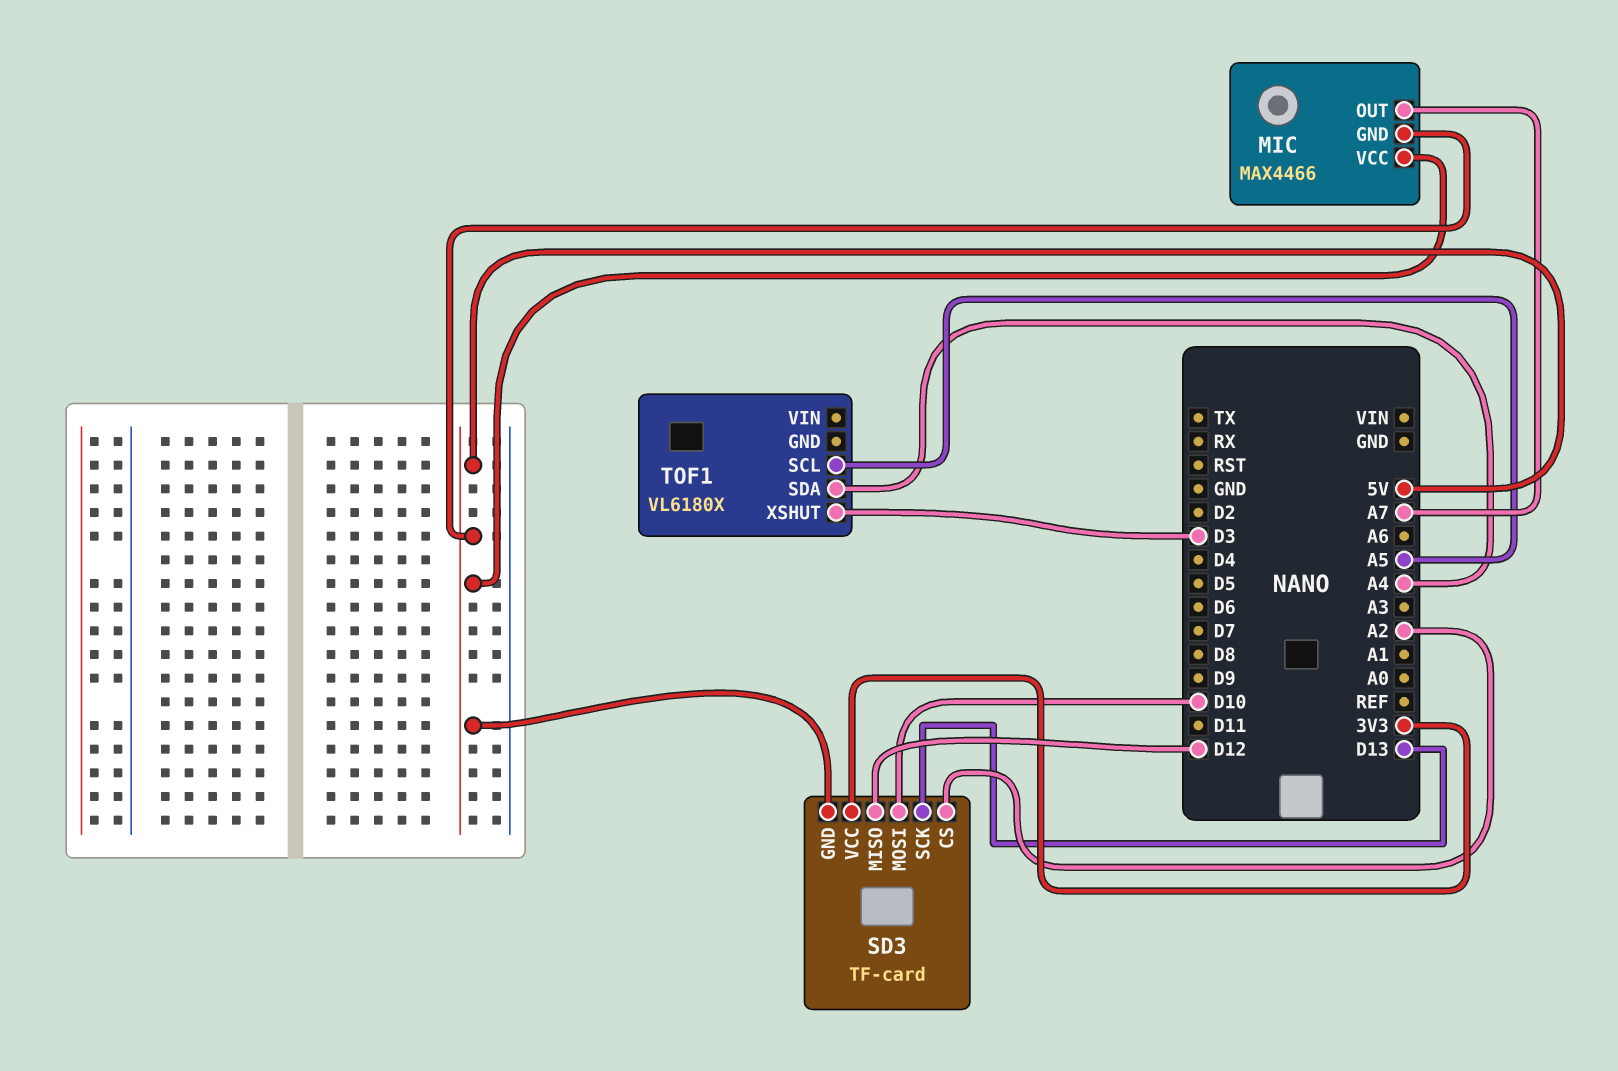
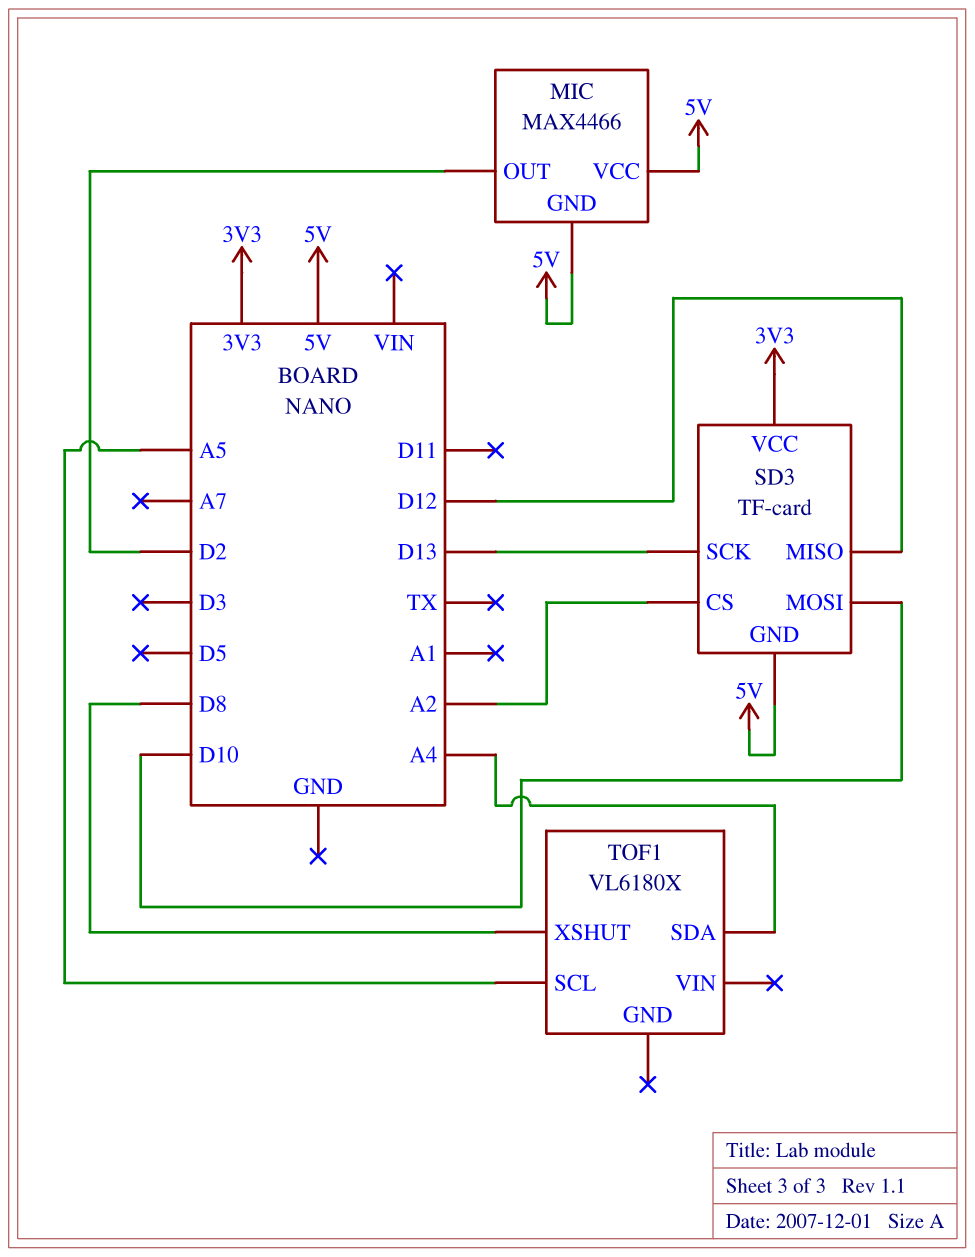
MIC pin OUT: A7 -> D2
TOF1 pin XSHUT: D3 -> D8

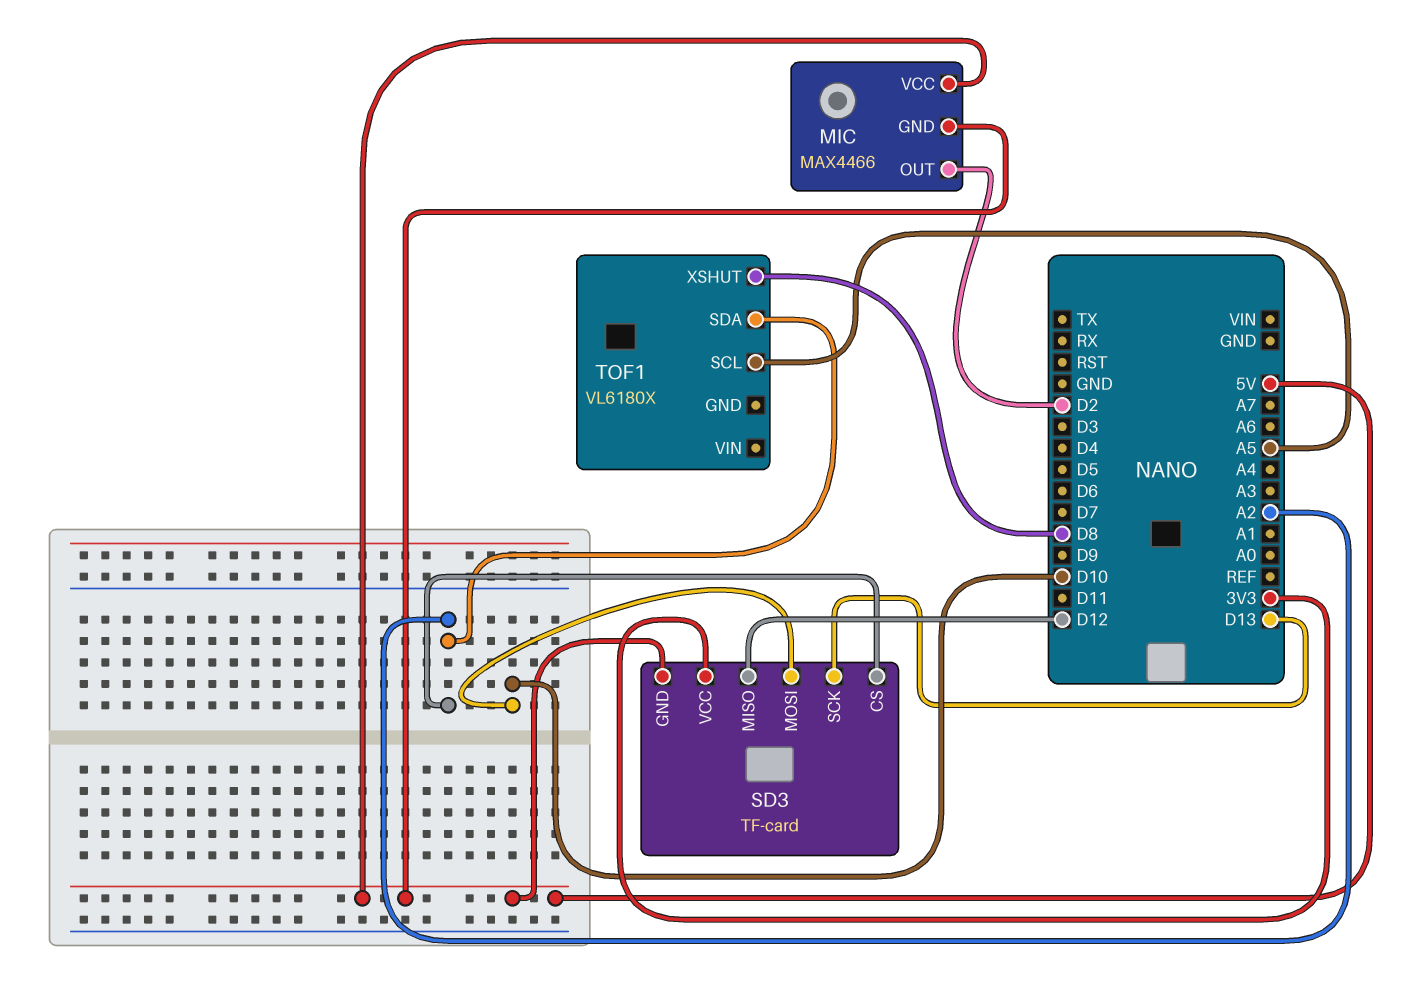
TOF1 pin SDA: A4 -> A2

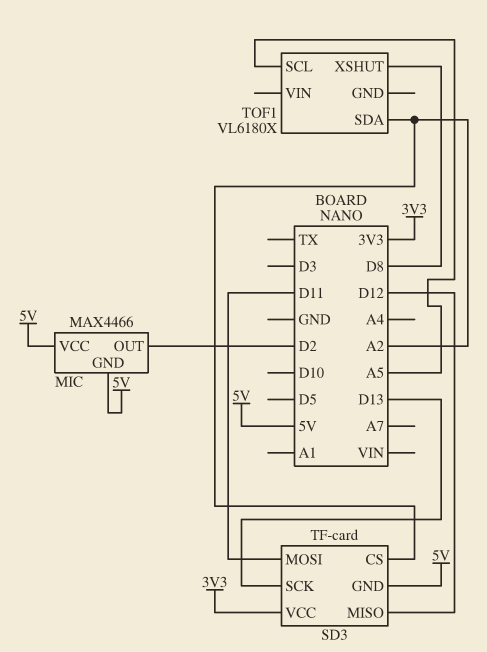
SD3 pin MOSI: D10 -> D11

